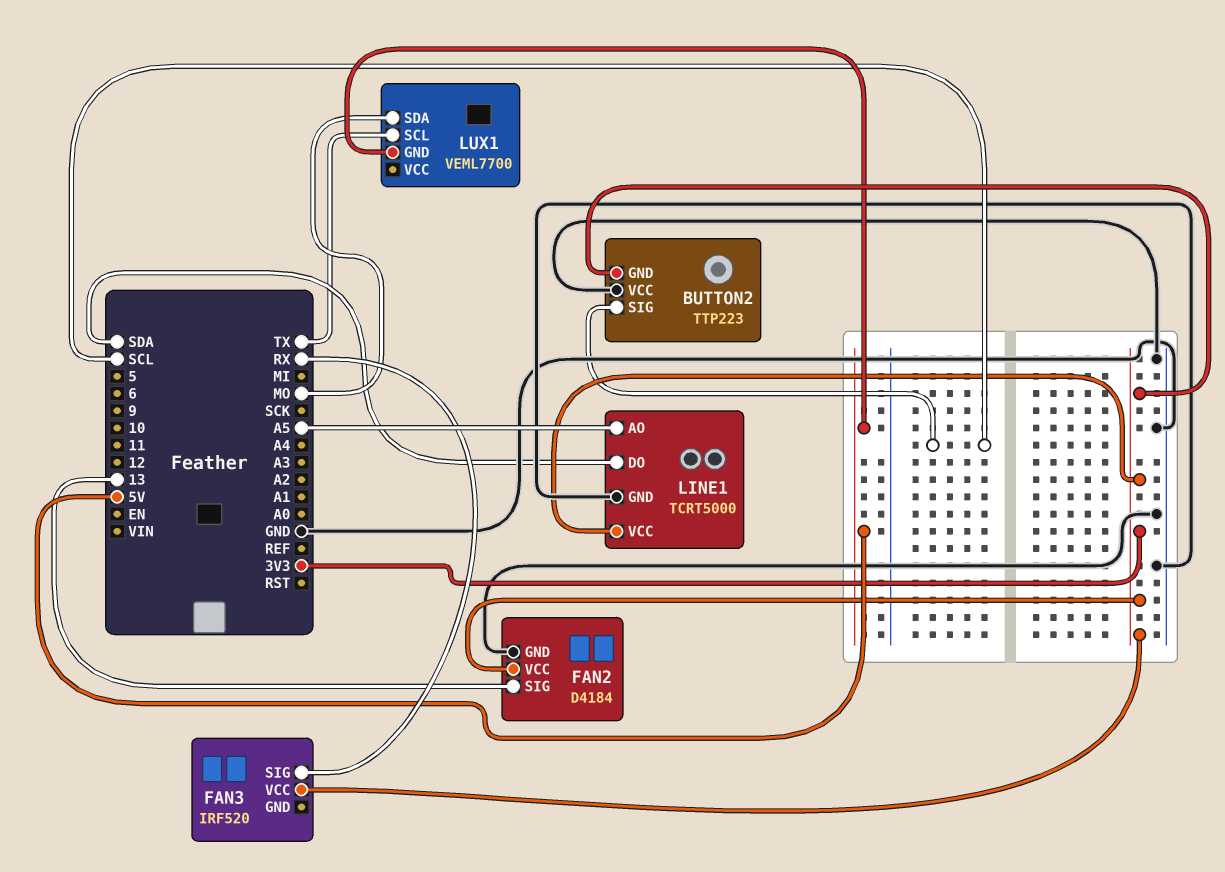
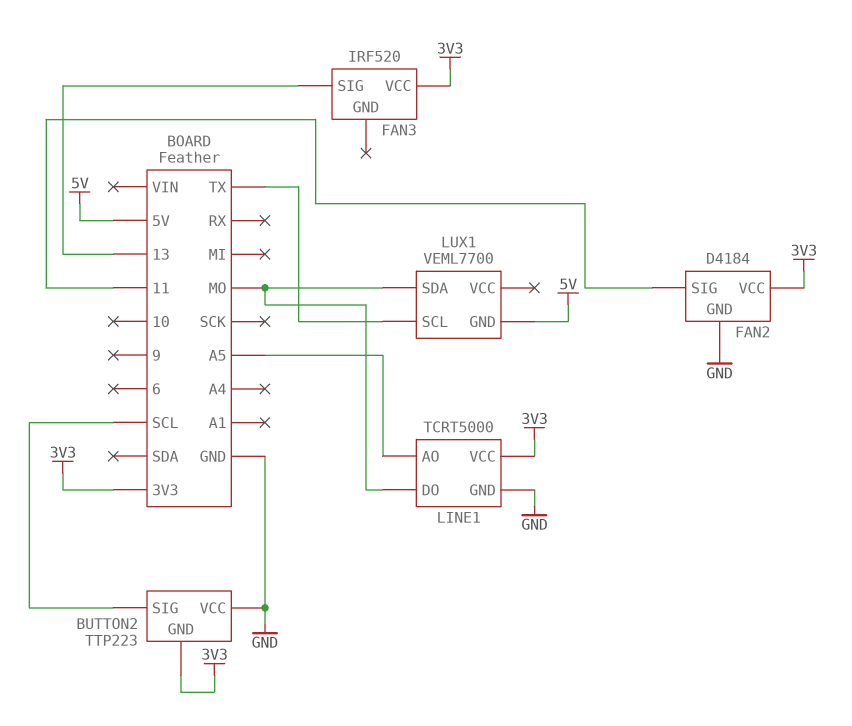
FAN2 pin SIG: 13 -> 11
FAN3 pin SIG: RX -> 13
LINE1 pin DO: SDA -> MO

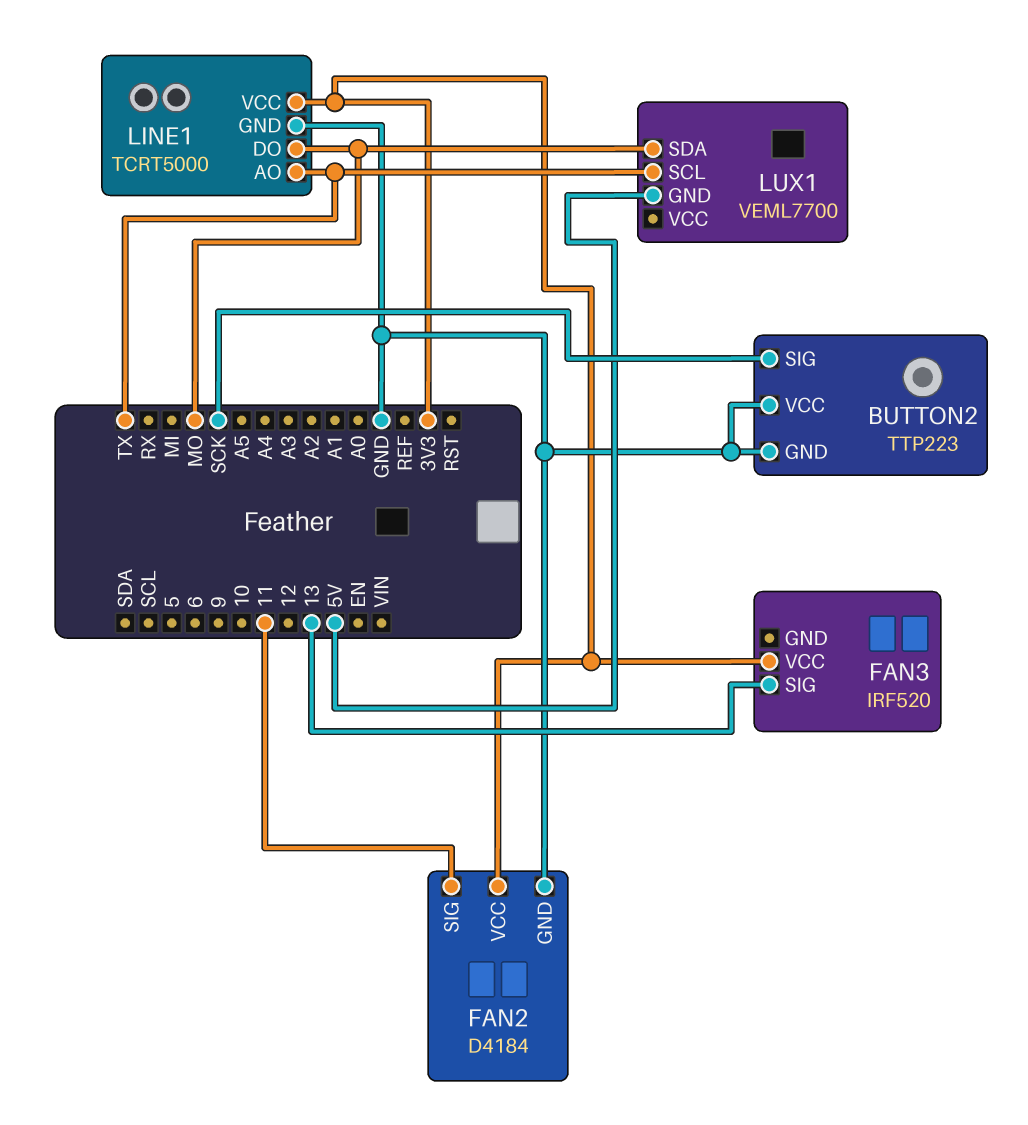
BUTTON2 pin GND: 3V3 -> GND
BUTTON2 pin SIG: SCL -> SCK
LINE1 pin AO: A5 -> TX

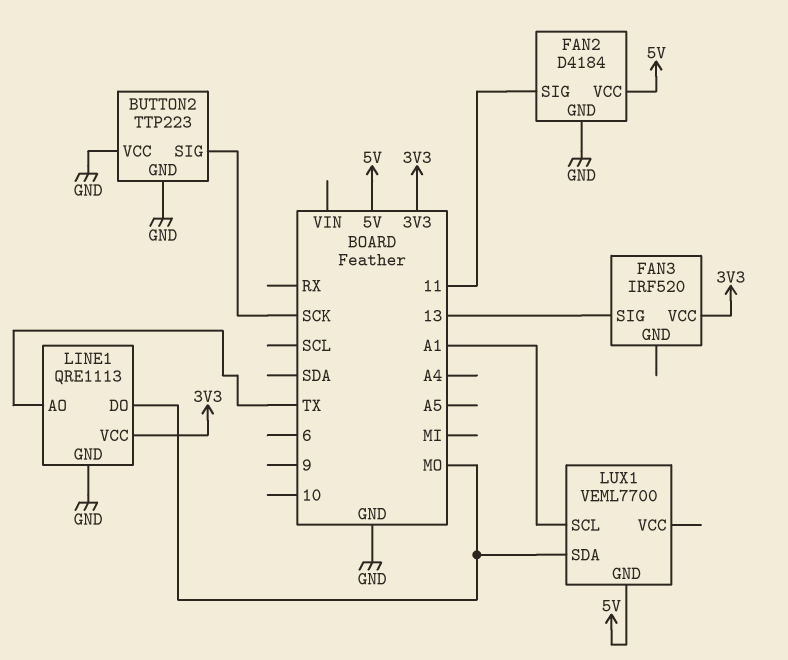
FAN2 pin VCC: 3V3 -> 5V
LINE1: TCRT5000 -> QRE1113
LUX1 pin SCL: TX -> A1

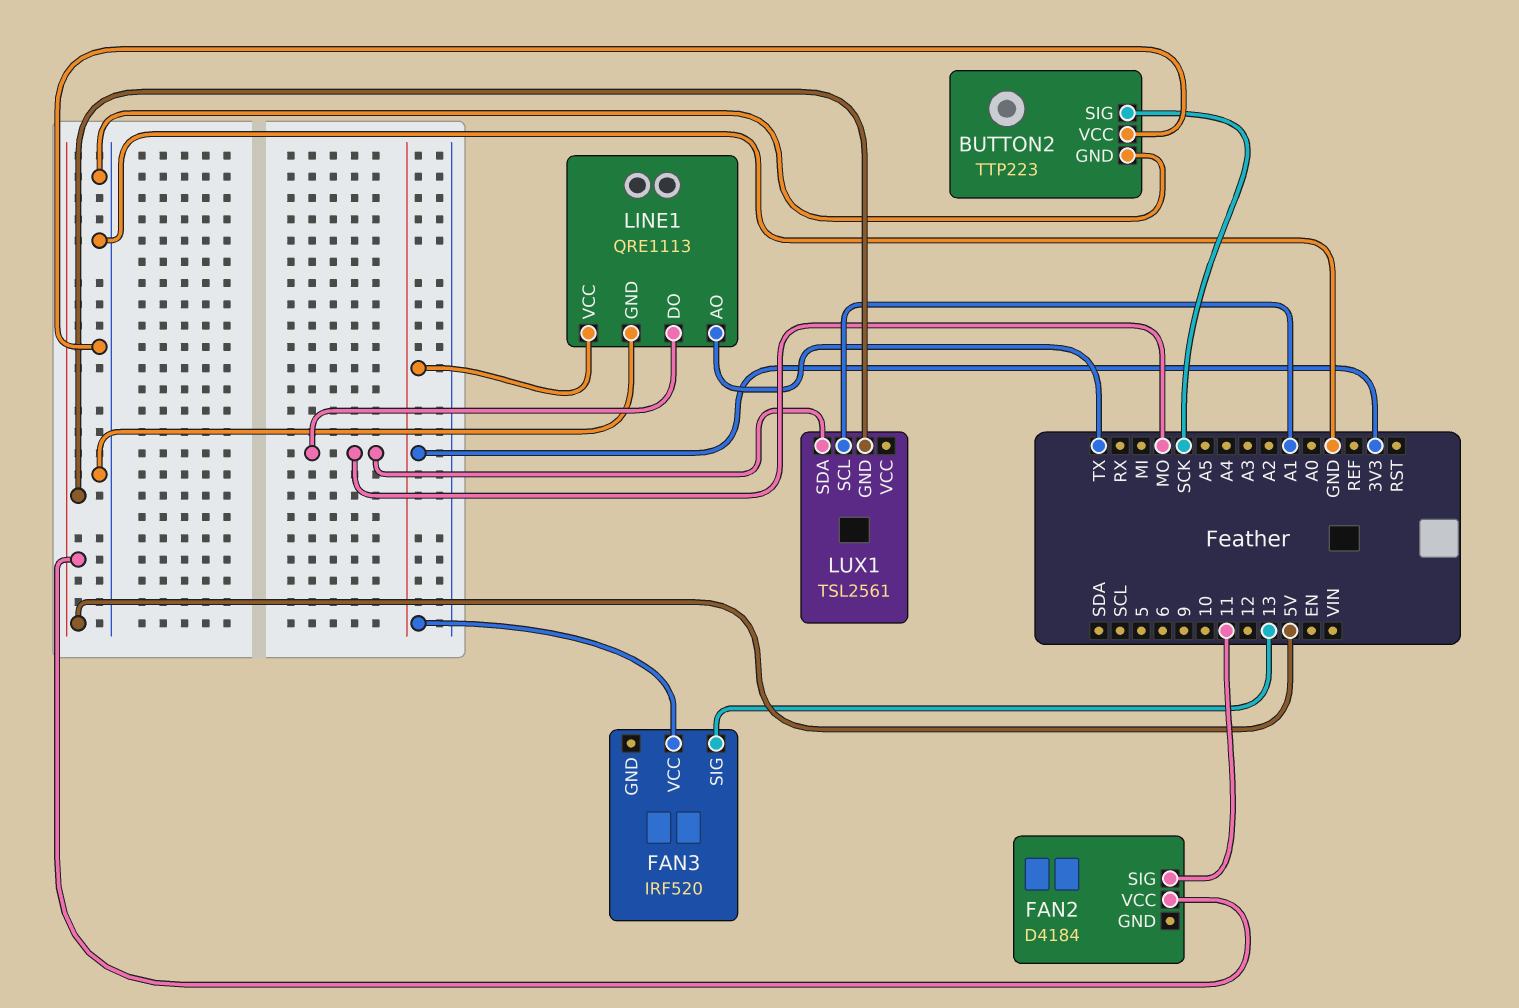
FAN2 pin GND: GND -> none
LUX1: VEML7700 -> TSL2561

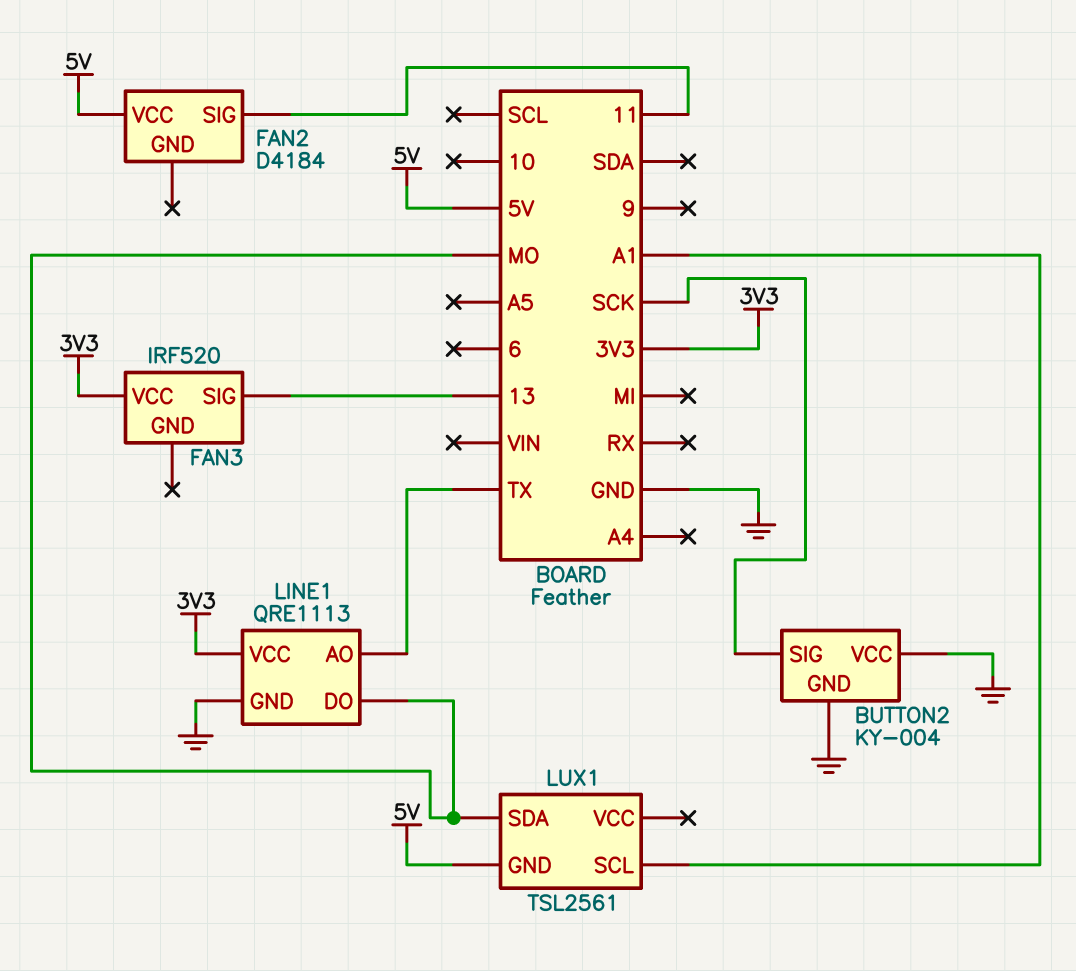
BUTTON2: TTP223 -> KY-004

